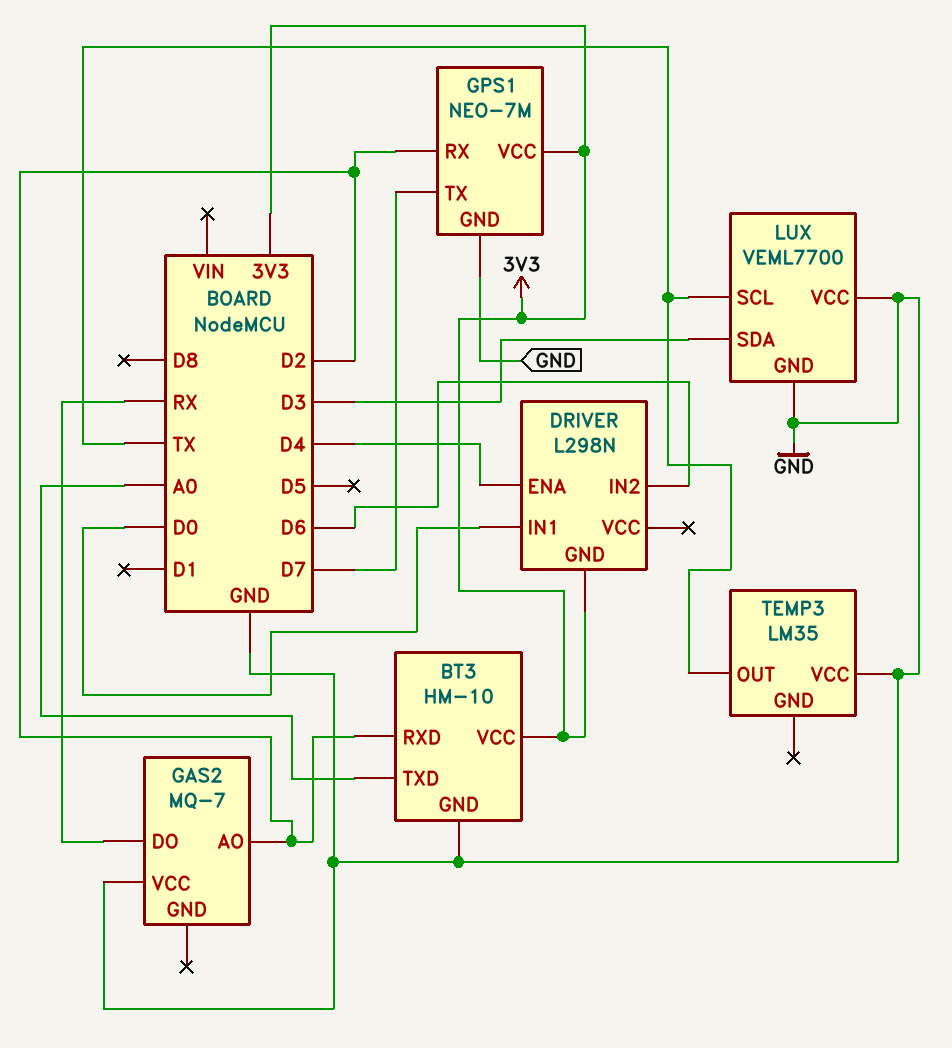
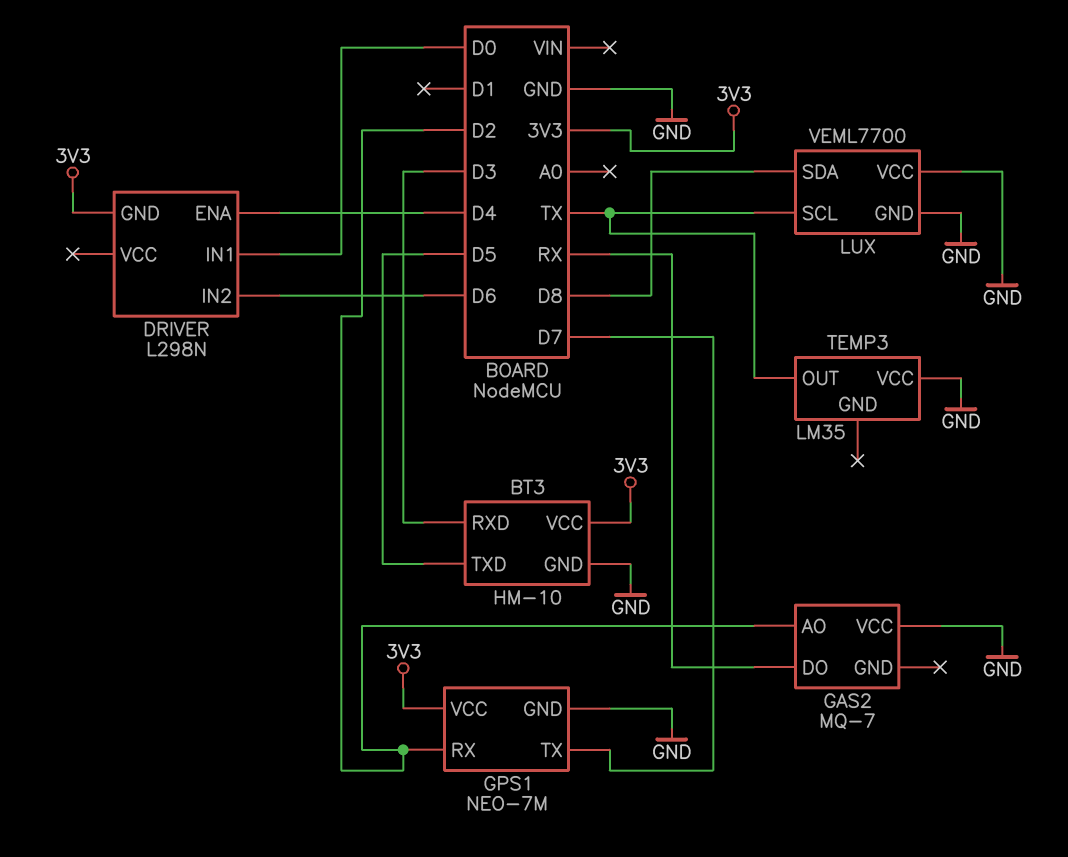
BT3 pin RXD: D2 -> D3
BT3 pin TXD: A0 -> D5
LUX pin SDA: D3 -> D8

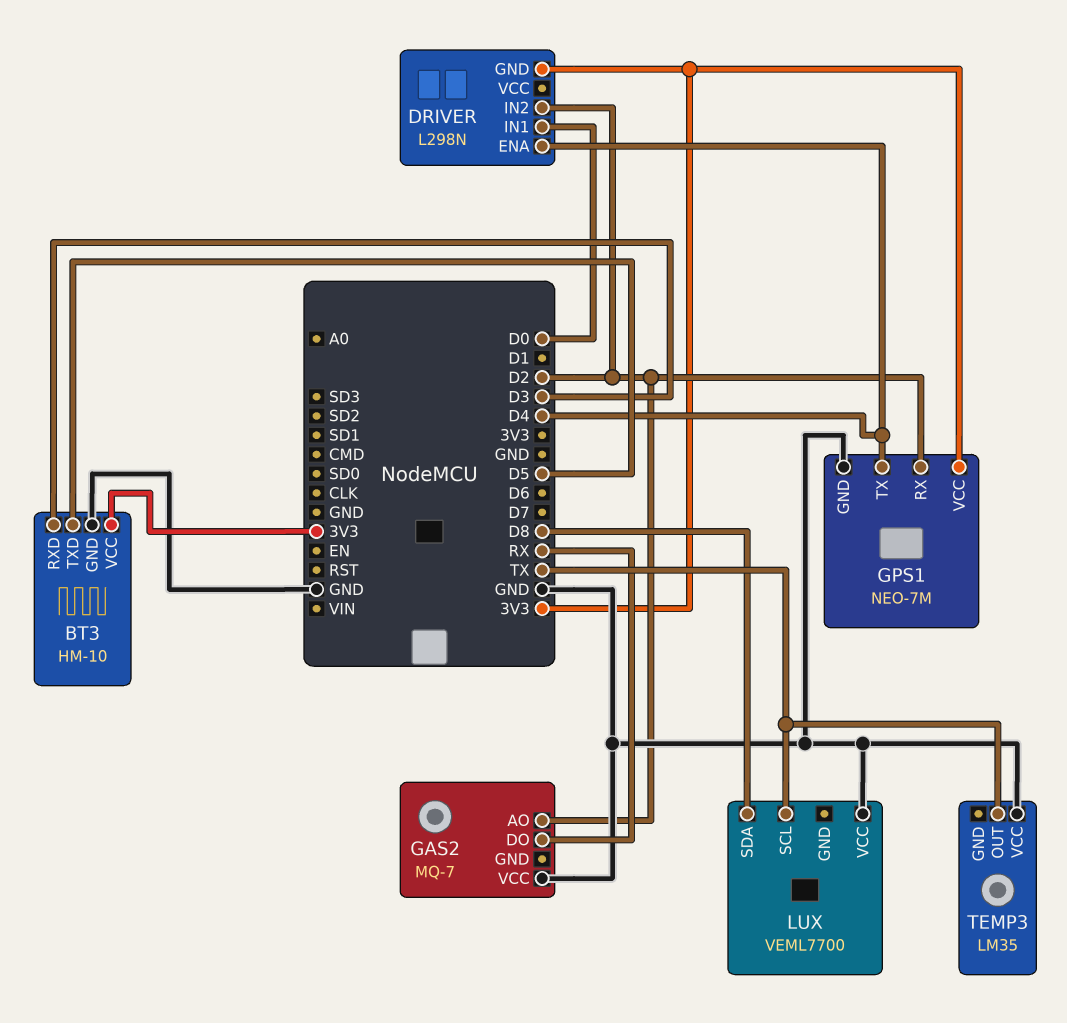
DRIVER pin IN2: D6 -> D2
GPS1 pin TX: D7 -> D4
LUX pin GND: GND -> none

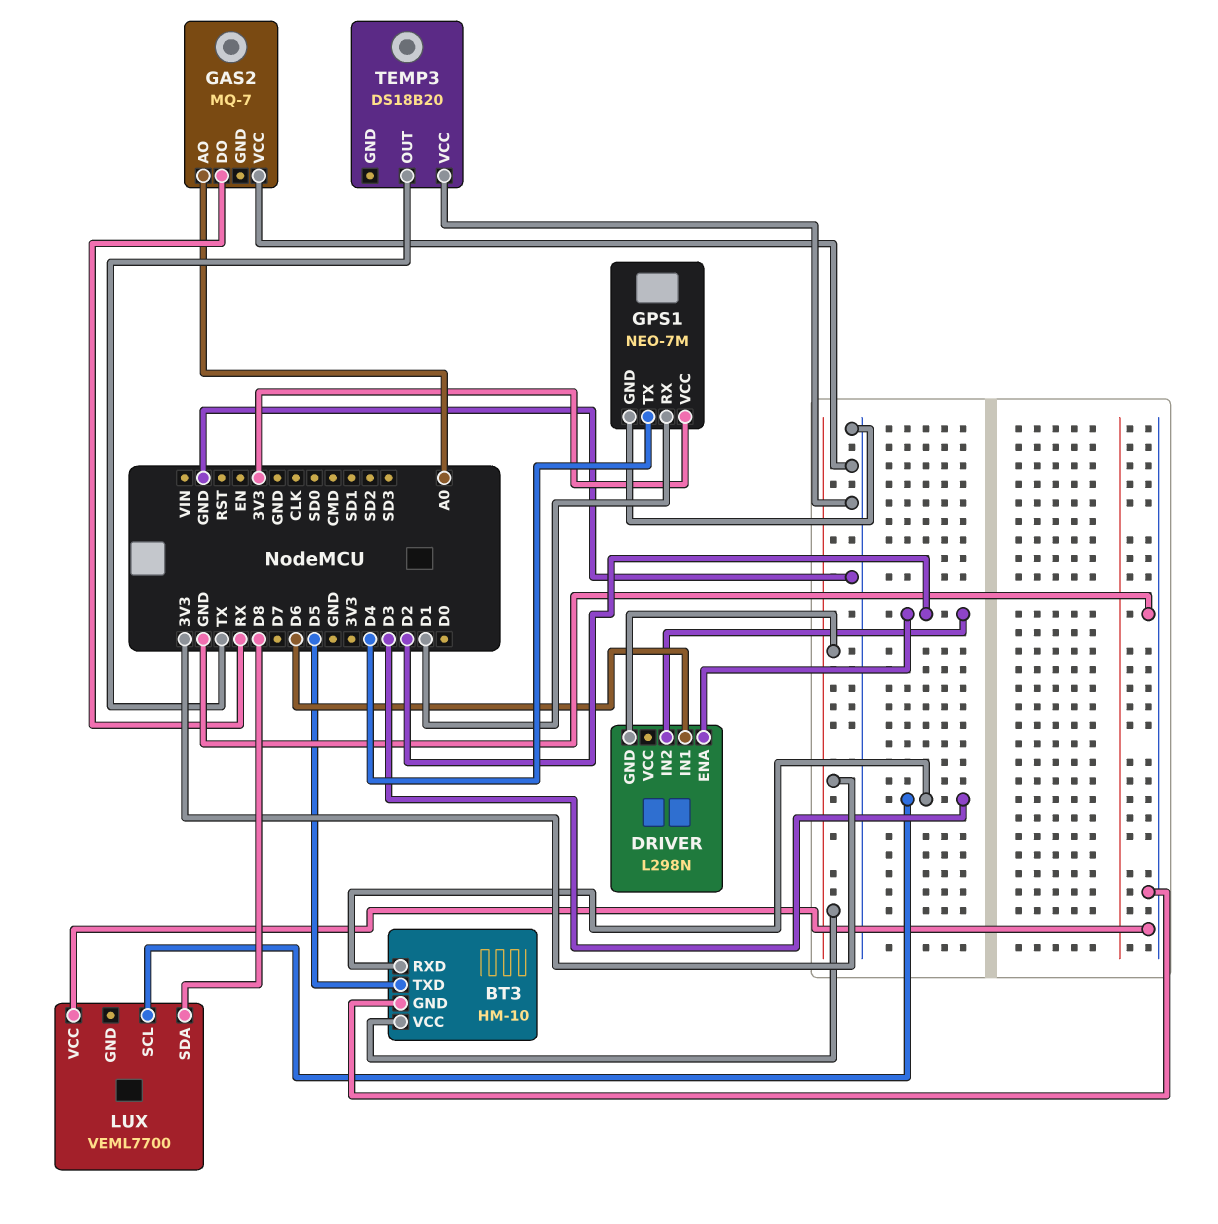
DRIVER pin ENA: D4 -> D2
DRIVER pin IN1: D0 -> D6
GAS2 pin AO: D2 -> A0
GPS1 pin RX: D2 -> D1
LUX pin SCL: TX -> D3
TEMP3: LM35 -> DS18B20

